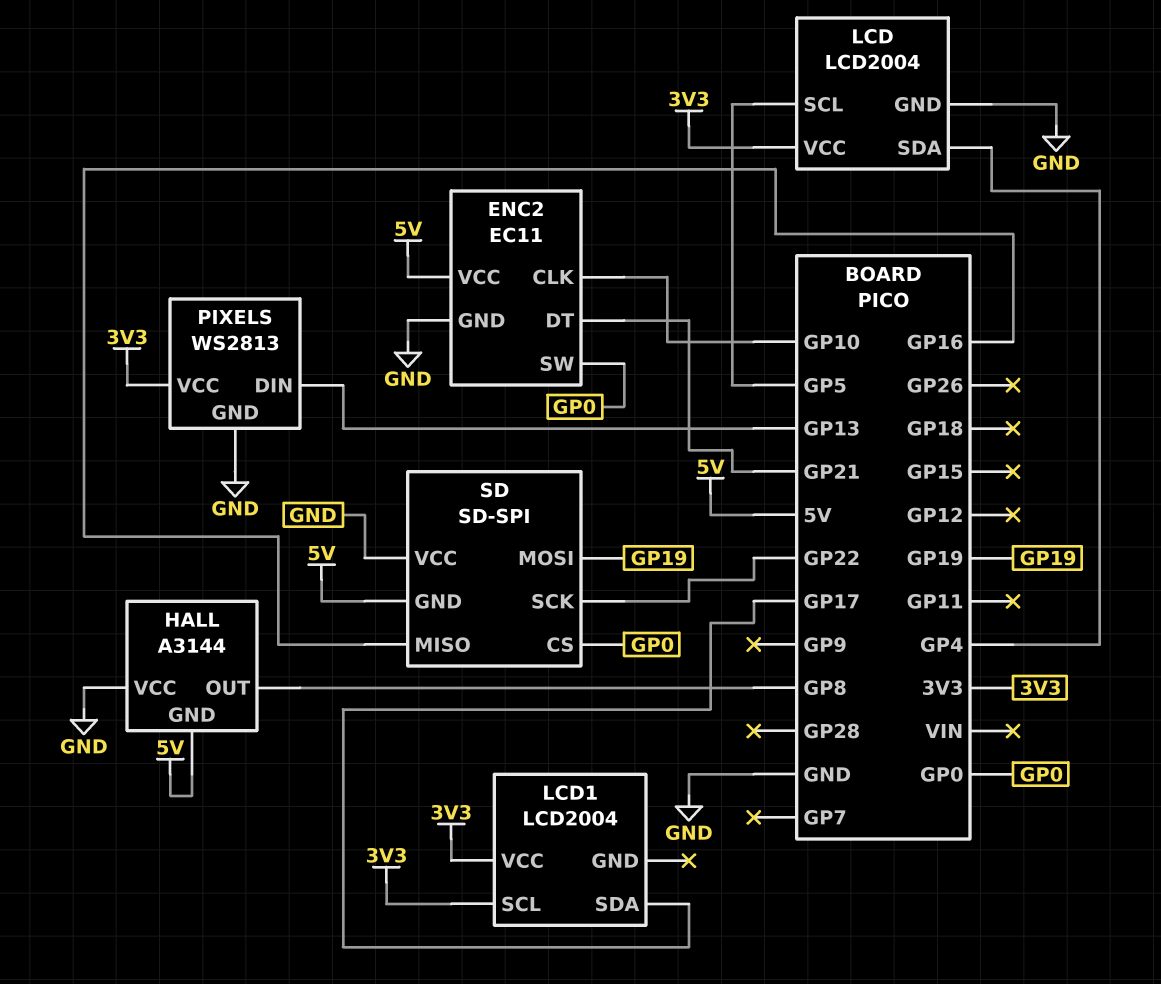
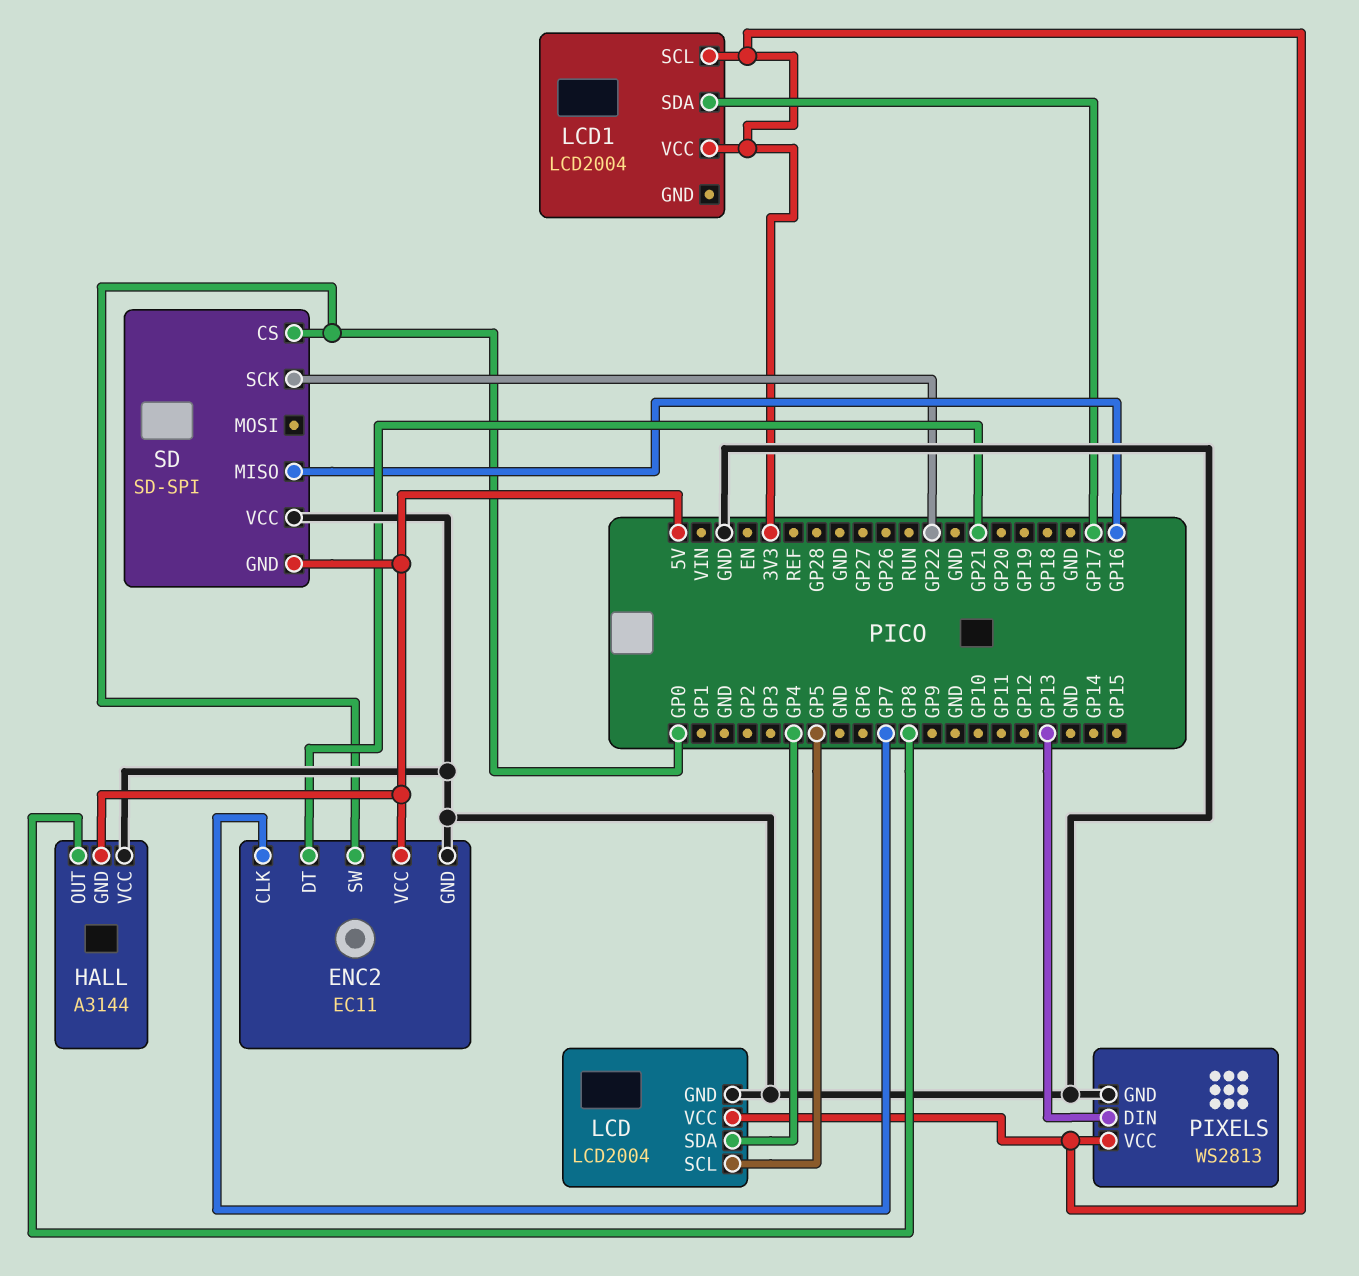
ENC2 pin CLK: GP10 -> GP7
SD pin MOSI: GP19 -> none

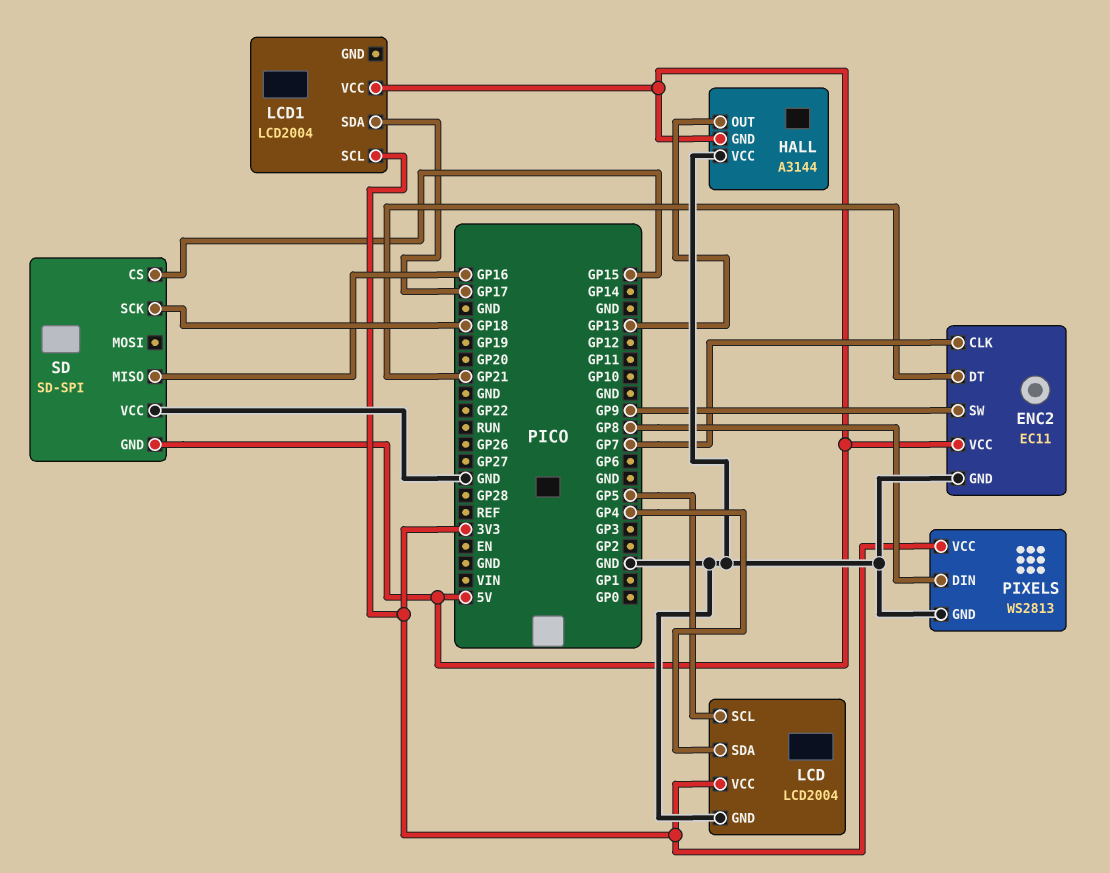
ENC2 pin SW: GP0 -> GP9
HALL pin OUT: GP8 -> GP13
LCD1 pin VCC: 3V3 -> 5V
PIXELS pin DIN: GP13 -> GP8
SD pin CS: GP0 -> GP15
SD pin SCK: GP22 -> GP18

